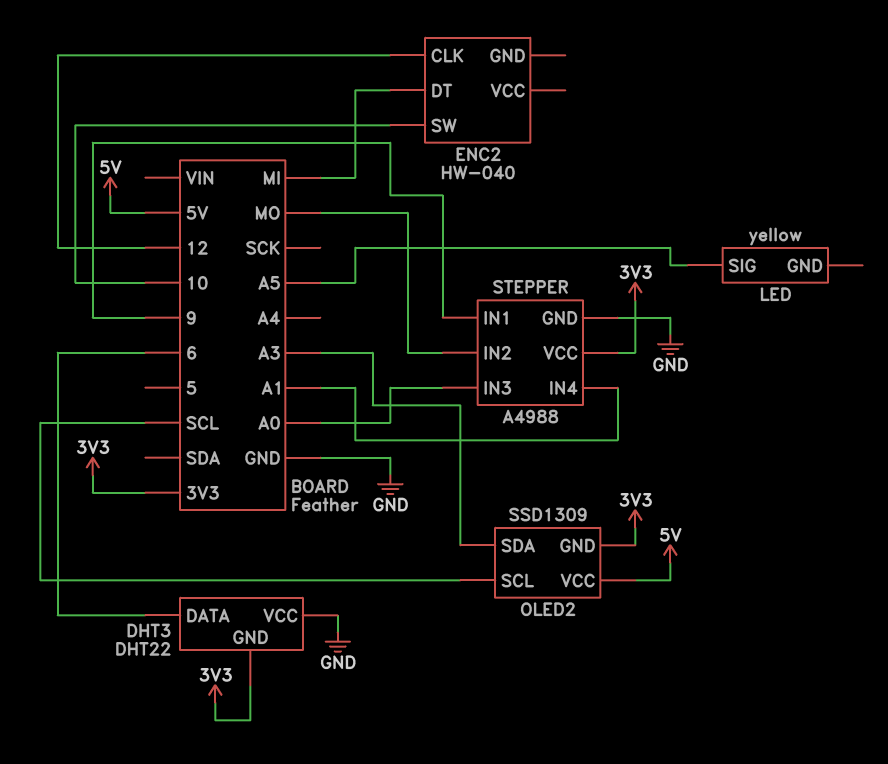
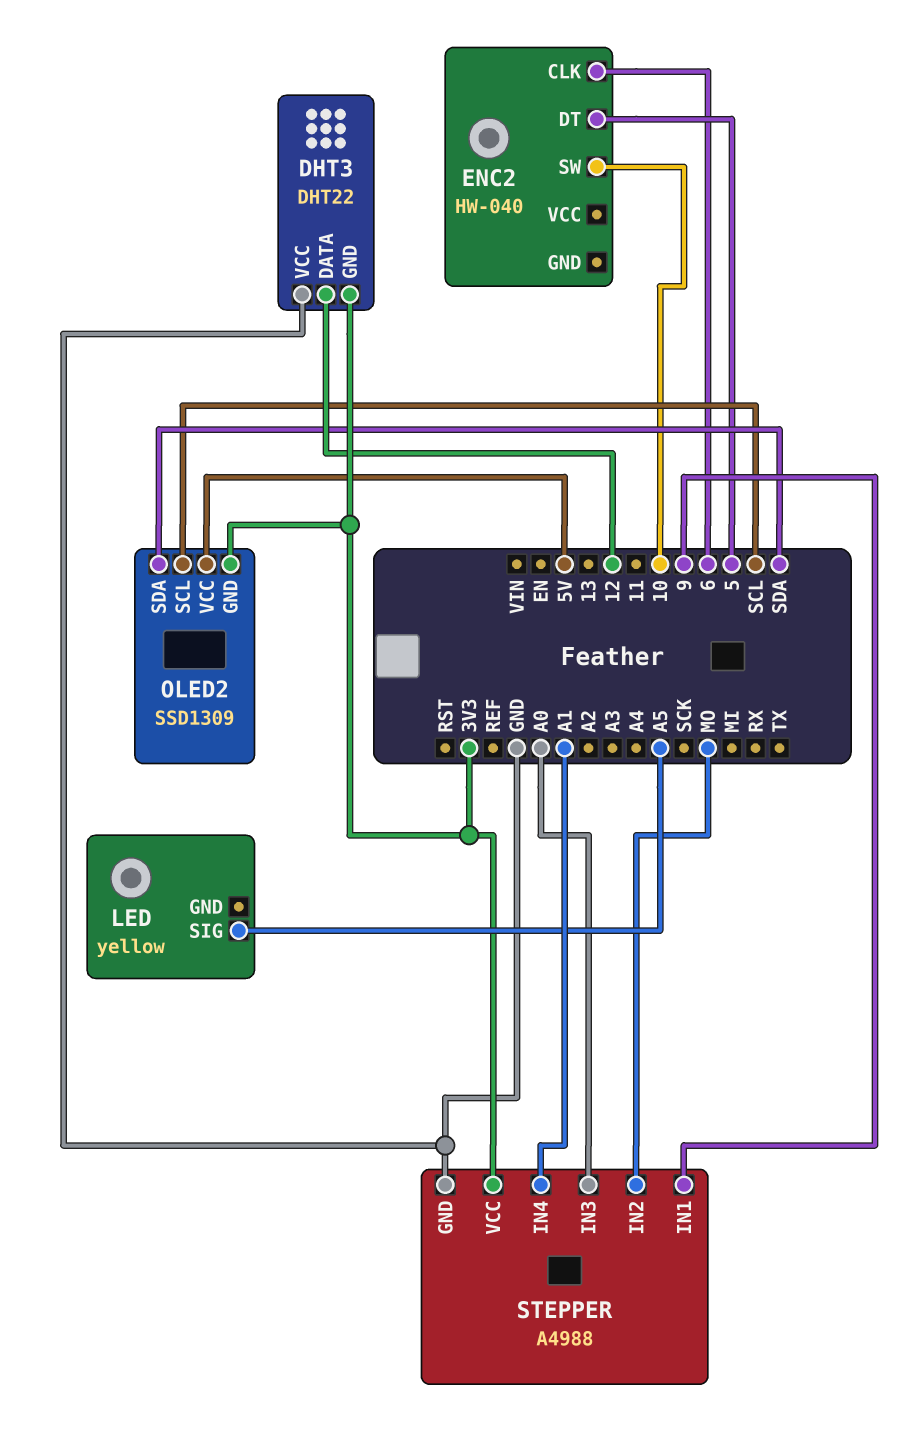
DHT3 pin DATA: 6 -> 12
ENC2 pin CLK: 12 -> 6
ENC2 pin DT: MI -> 5
OLED2 pin SDA: A3 -> SDA

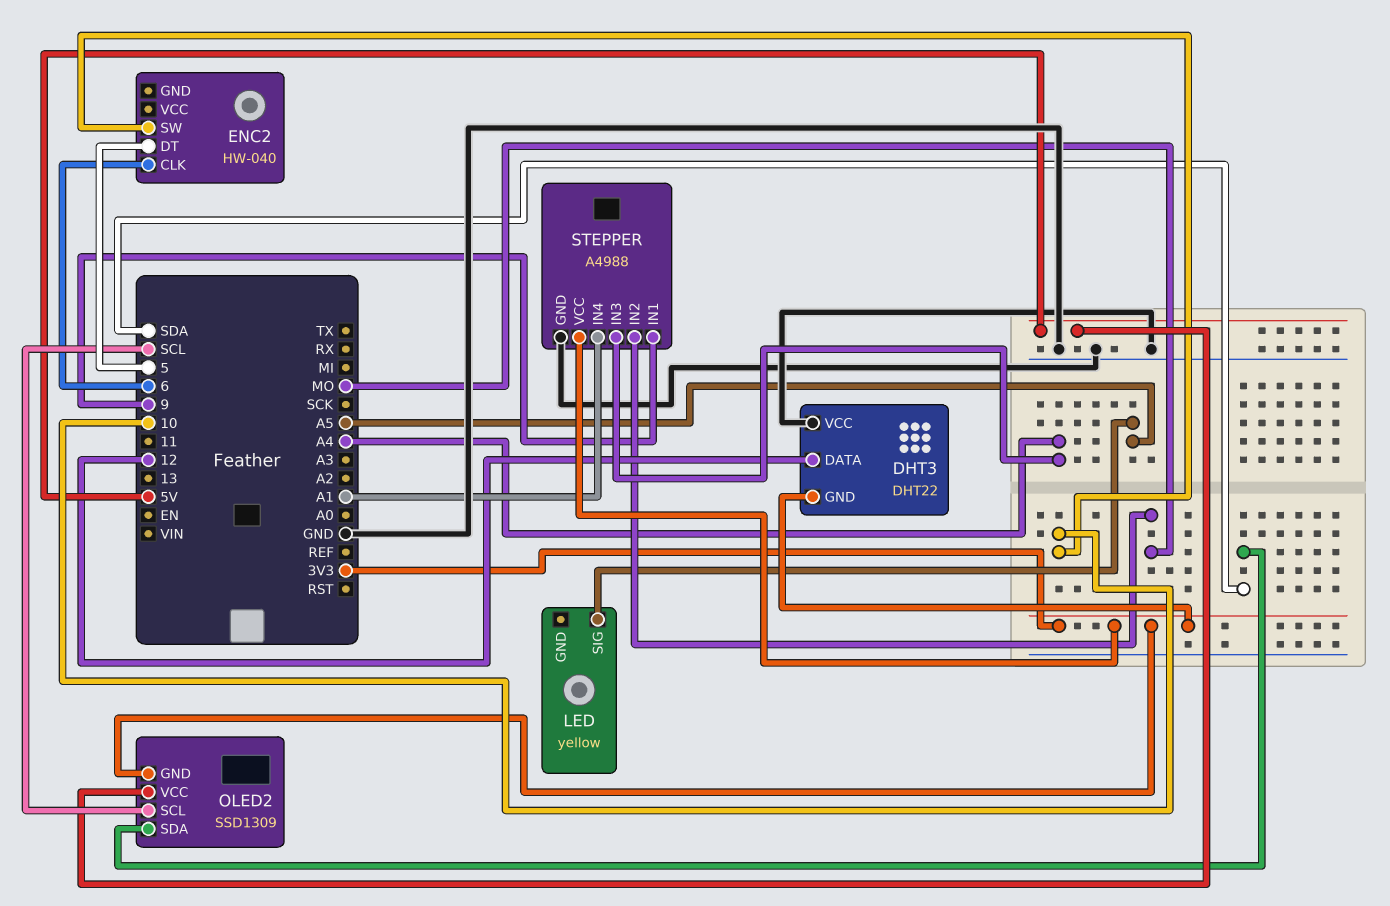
STEPPER pin IN3: A0 -> A4

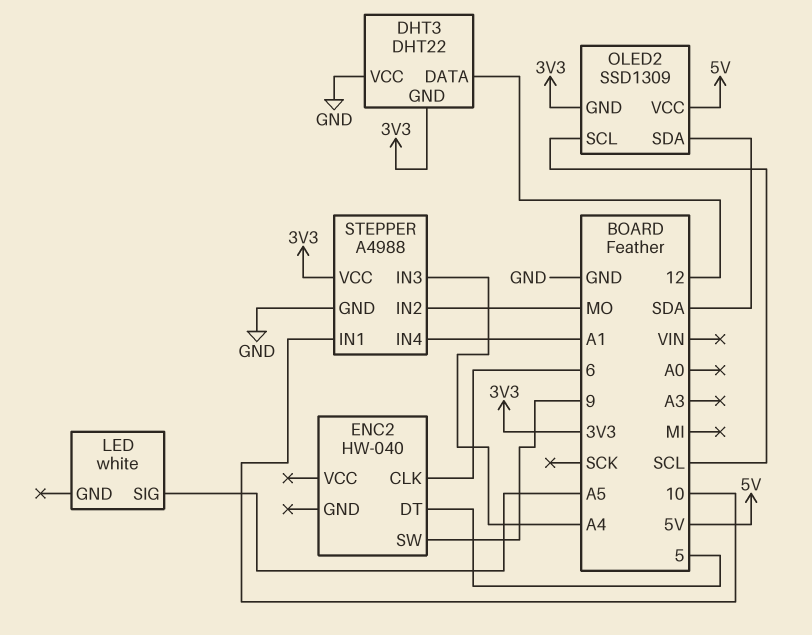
ENC2 pin SW: 10 -> 9
LED: yellow -> white
STEPPER pin IN1: 9 -> 10

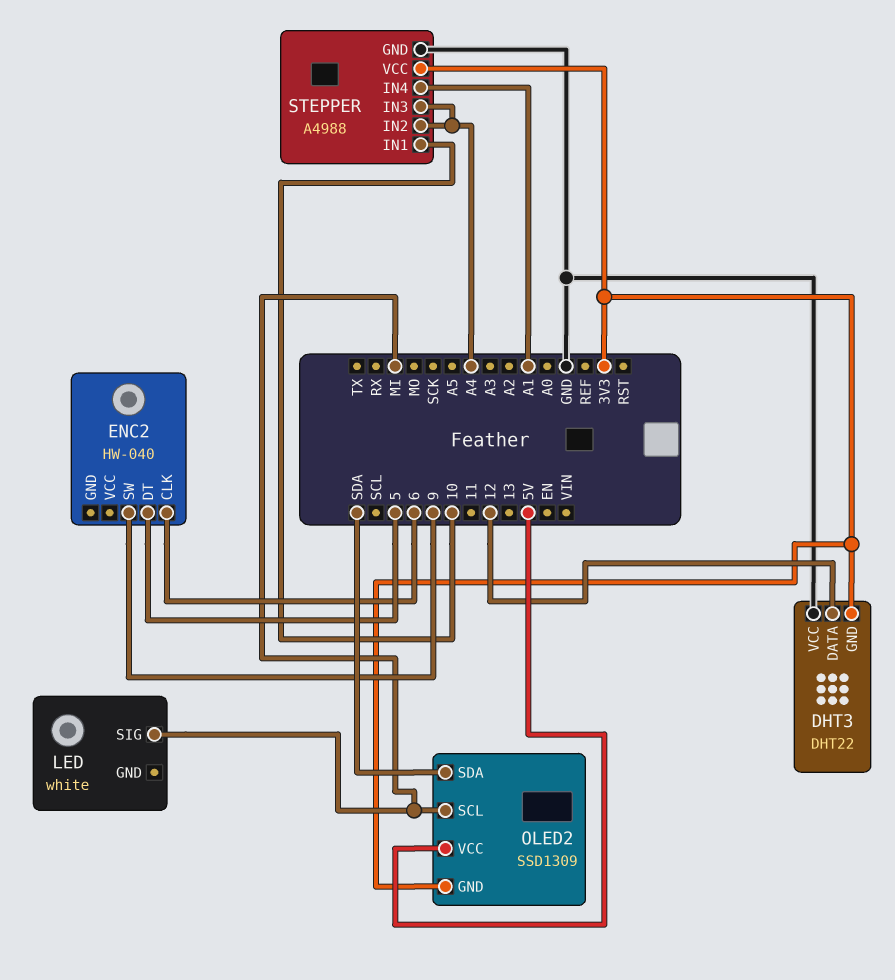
LED pin SIG: A5 -> MI
OLED2 pin SCL: SCL -> MI
STEPPER pin IN2: MO -> A4

